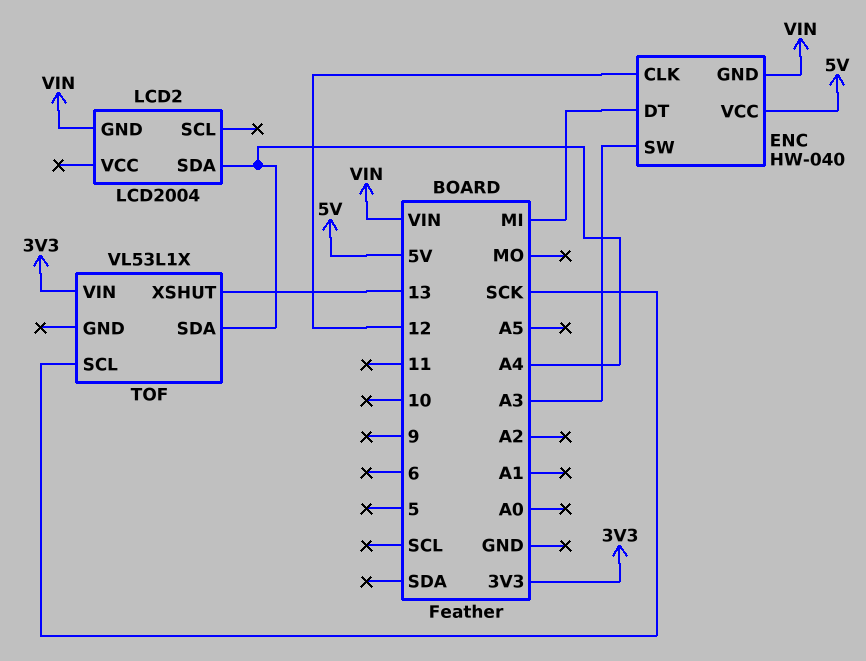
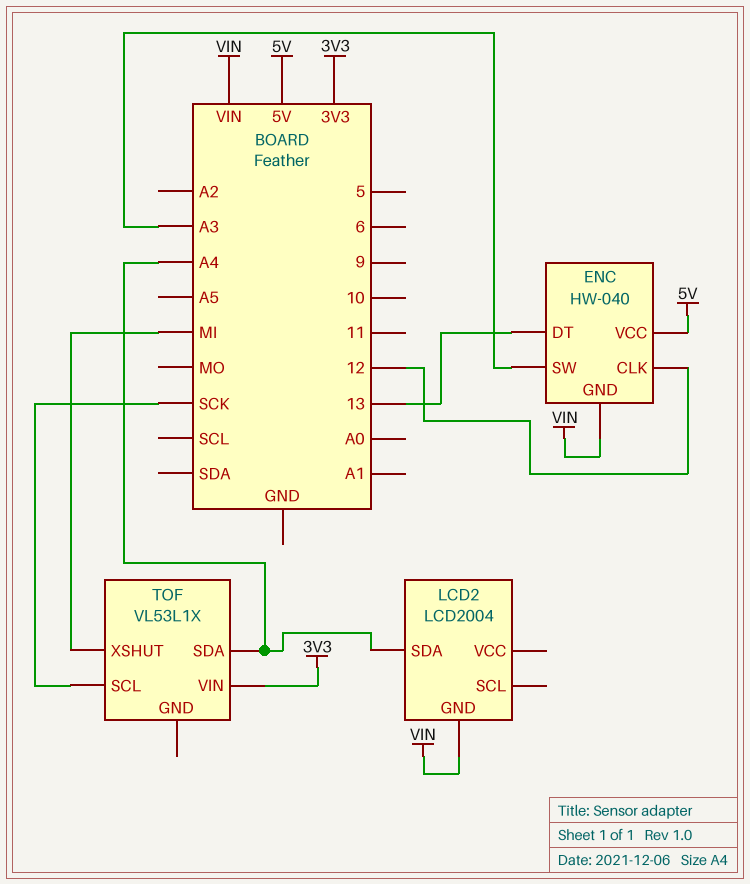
ENC pin DT: MI -> 13
TOF pin XSHUT: 13 -> MI

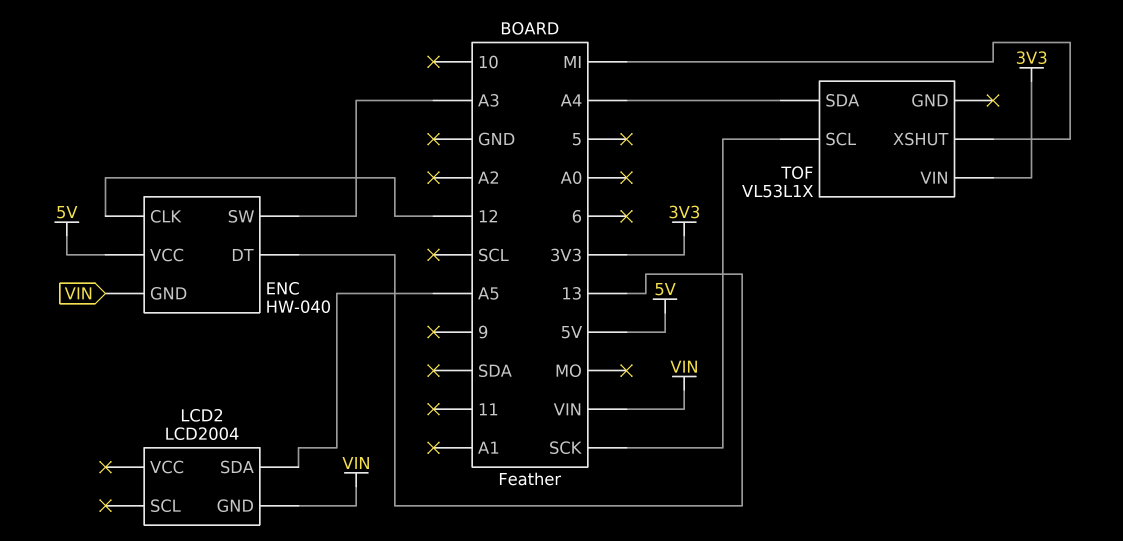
LCD2 pin SDA: A4 -> A5

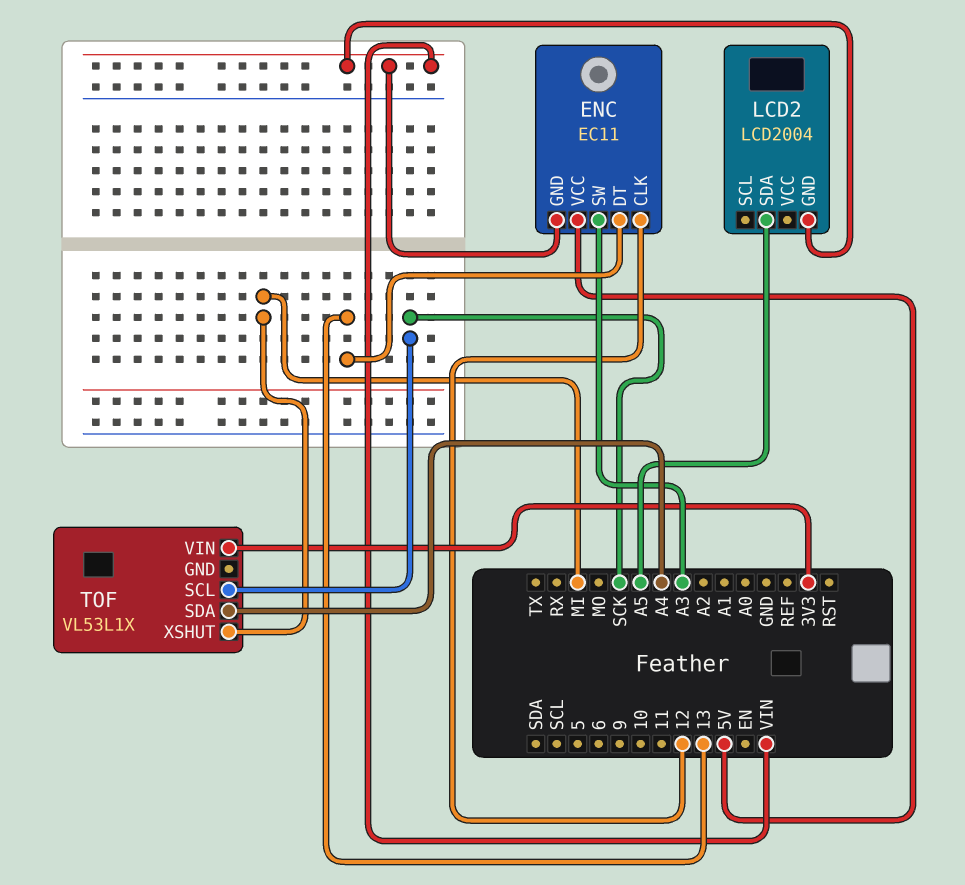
ENC: HW-040 -> EC11

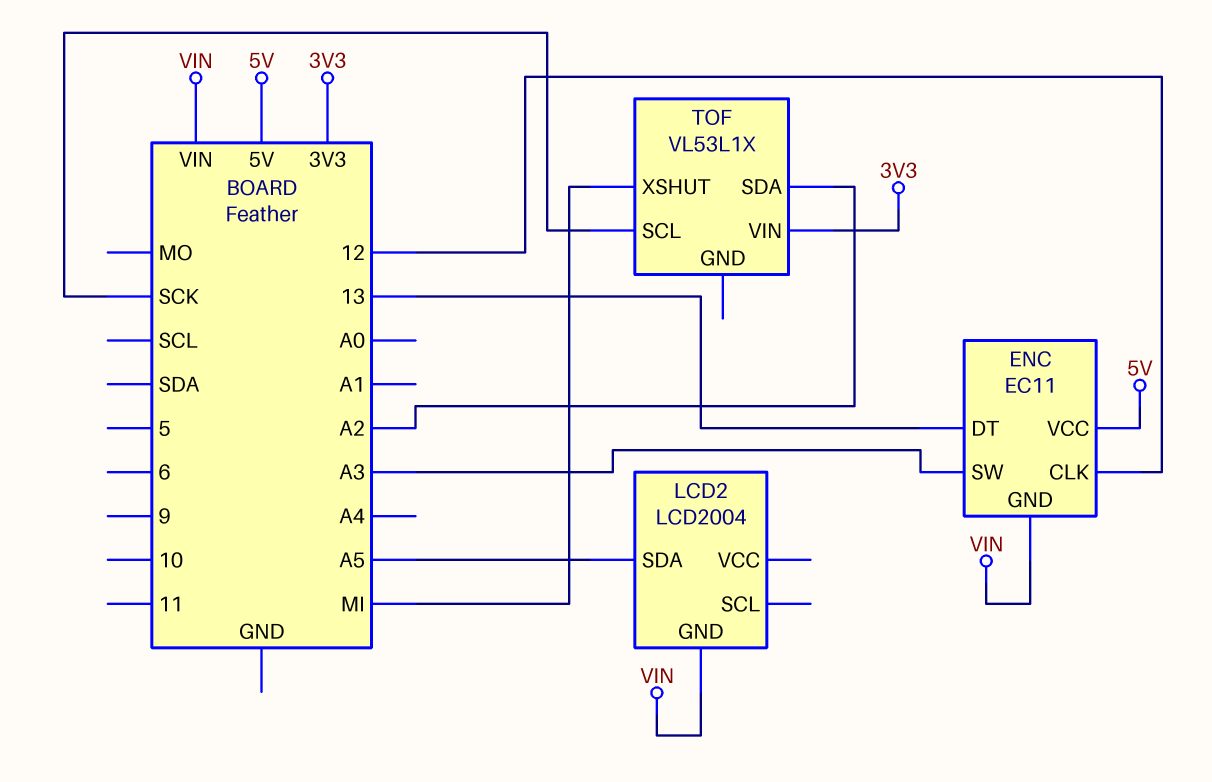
TOF pin SDA: A4 -> A2

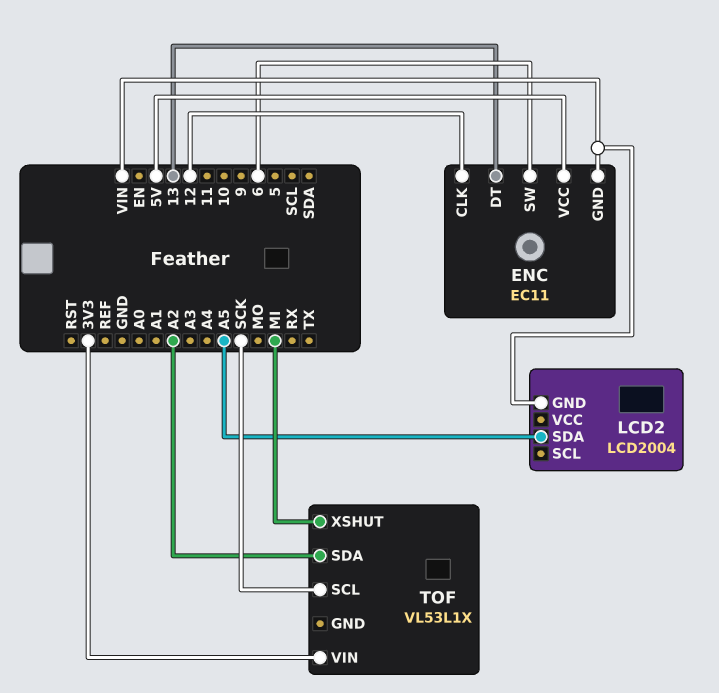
ENC pin SW: A3 -> 6

